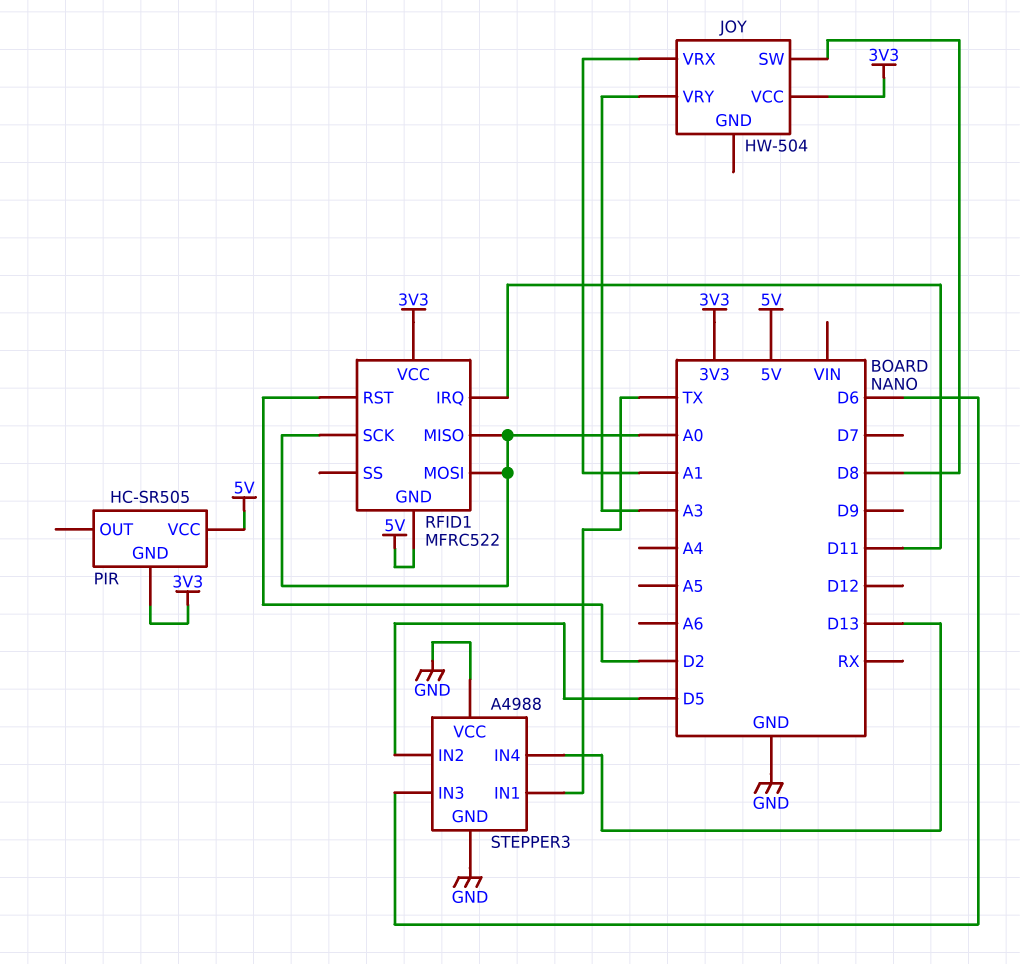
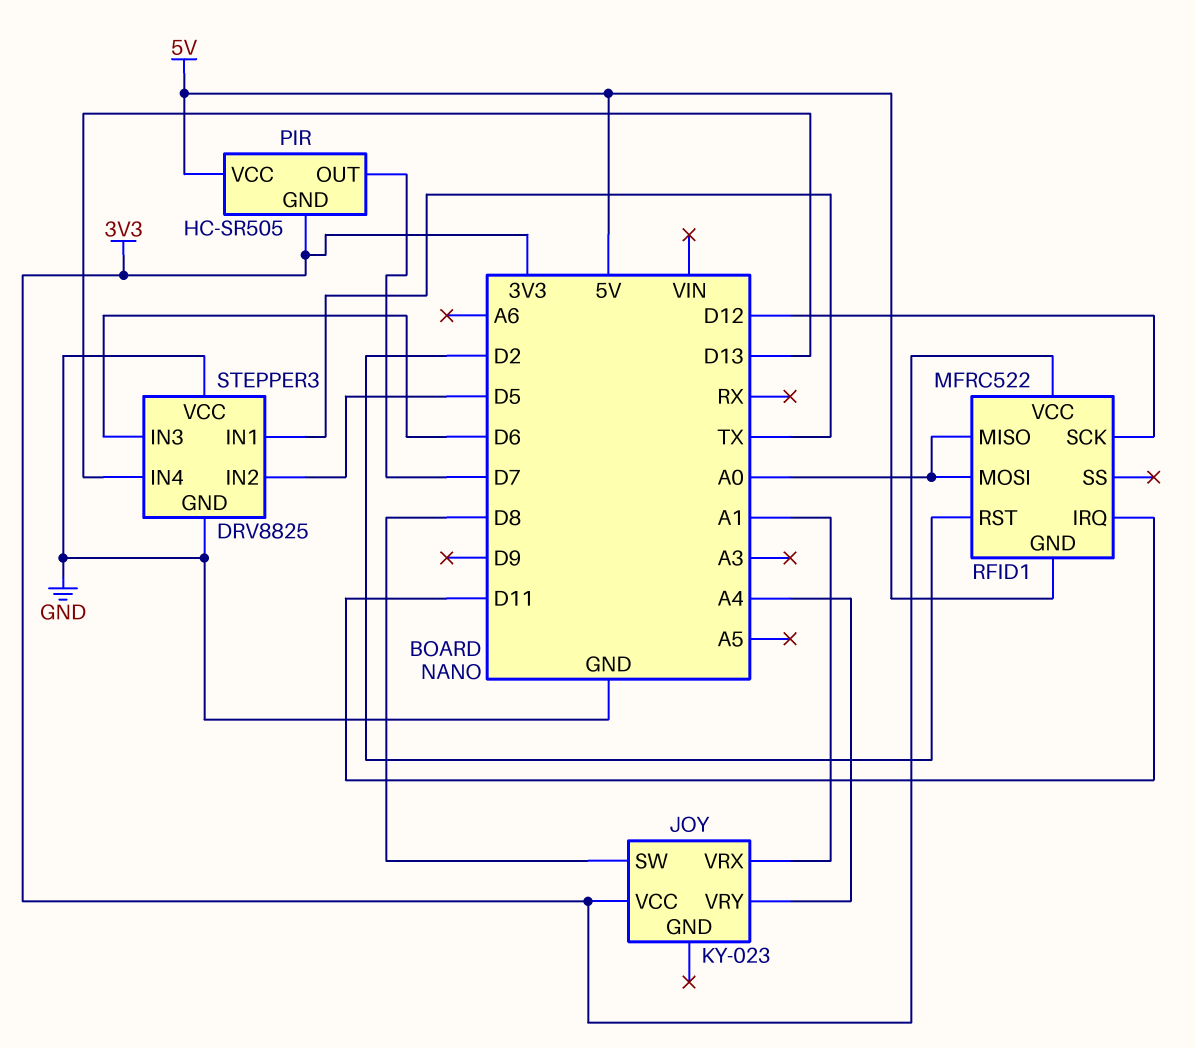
JOY: HW-504 -> KY-023
JOY pin VRY: A3 -> A4
PIR pin OUT: none -> D7
RFID1 pin SCK: A0 -> D12
STEPPER3: A4988 -> DRV8825

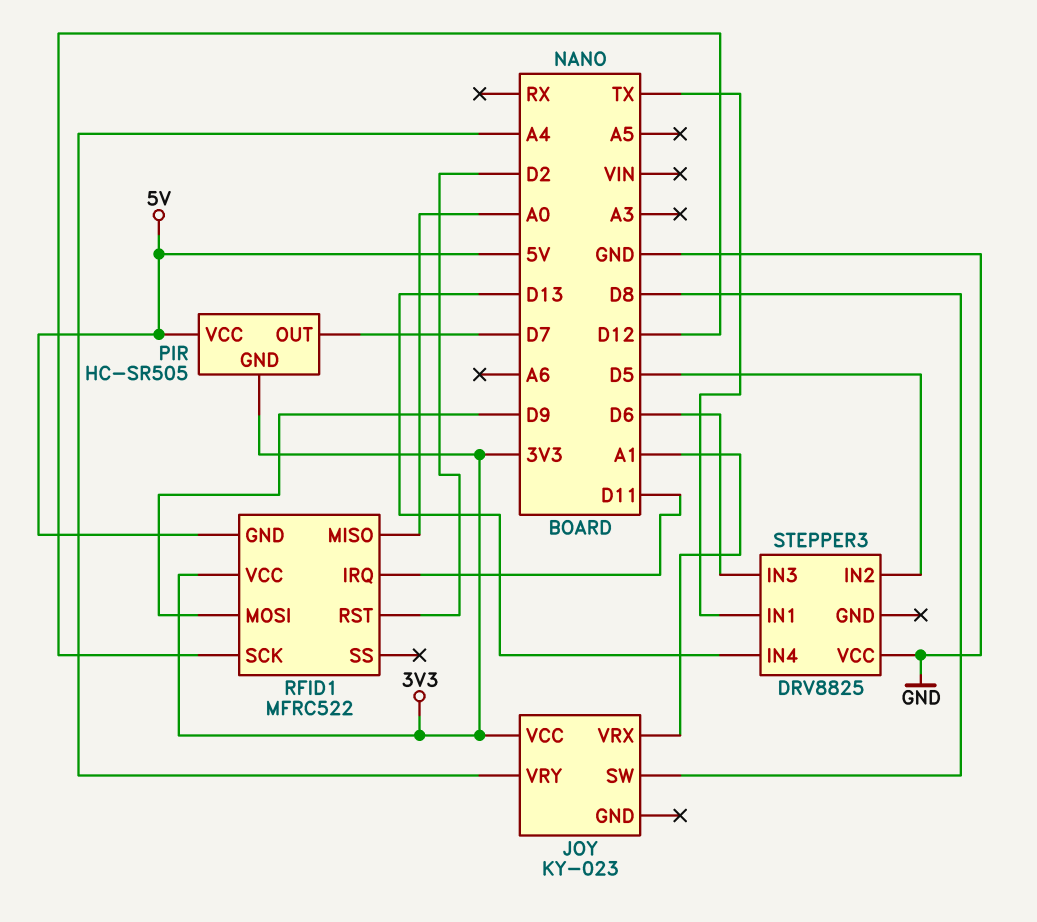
RFID1 pin MOSI: A0 -> D9
STEPPER3 pin GND: GND -> none

